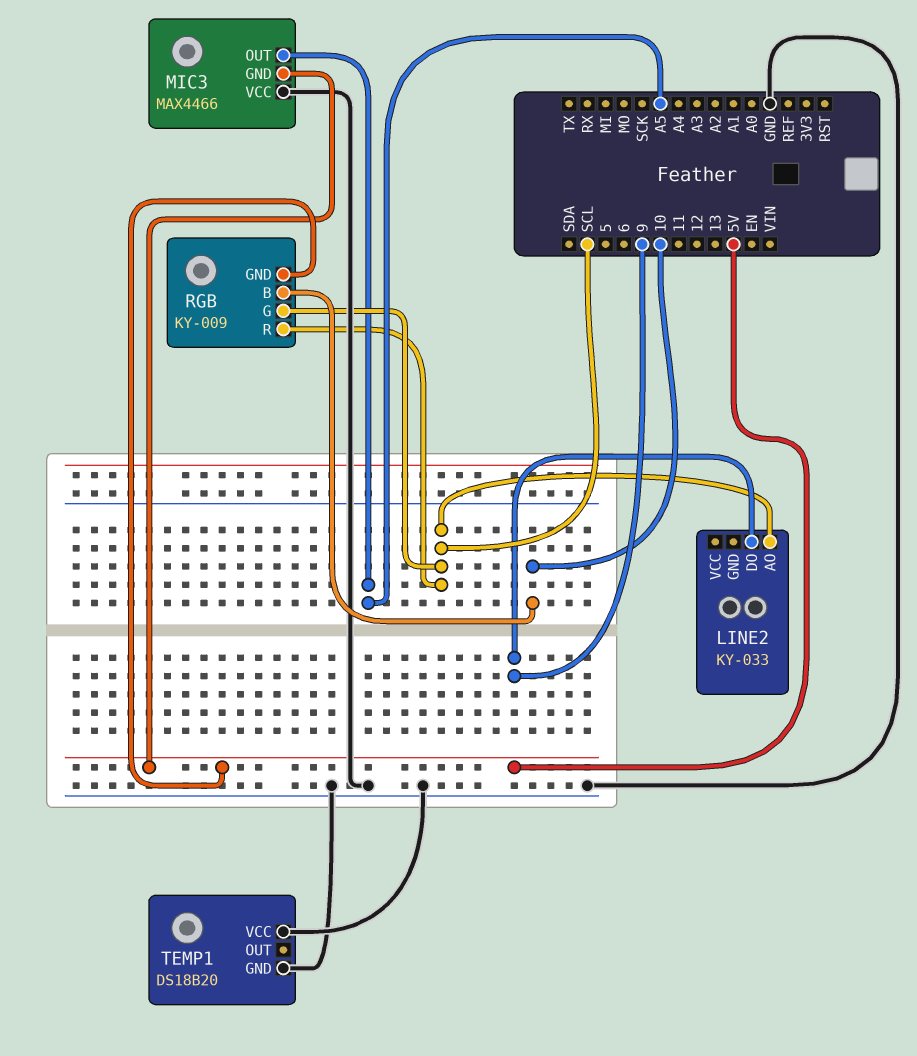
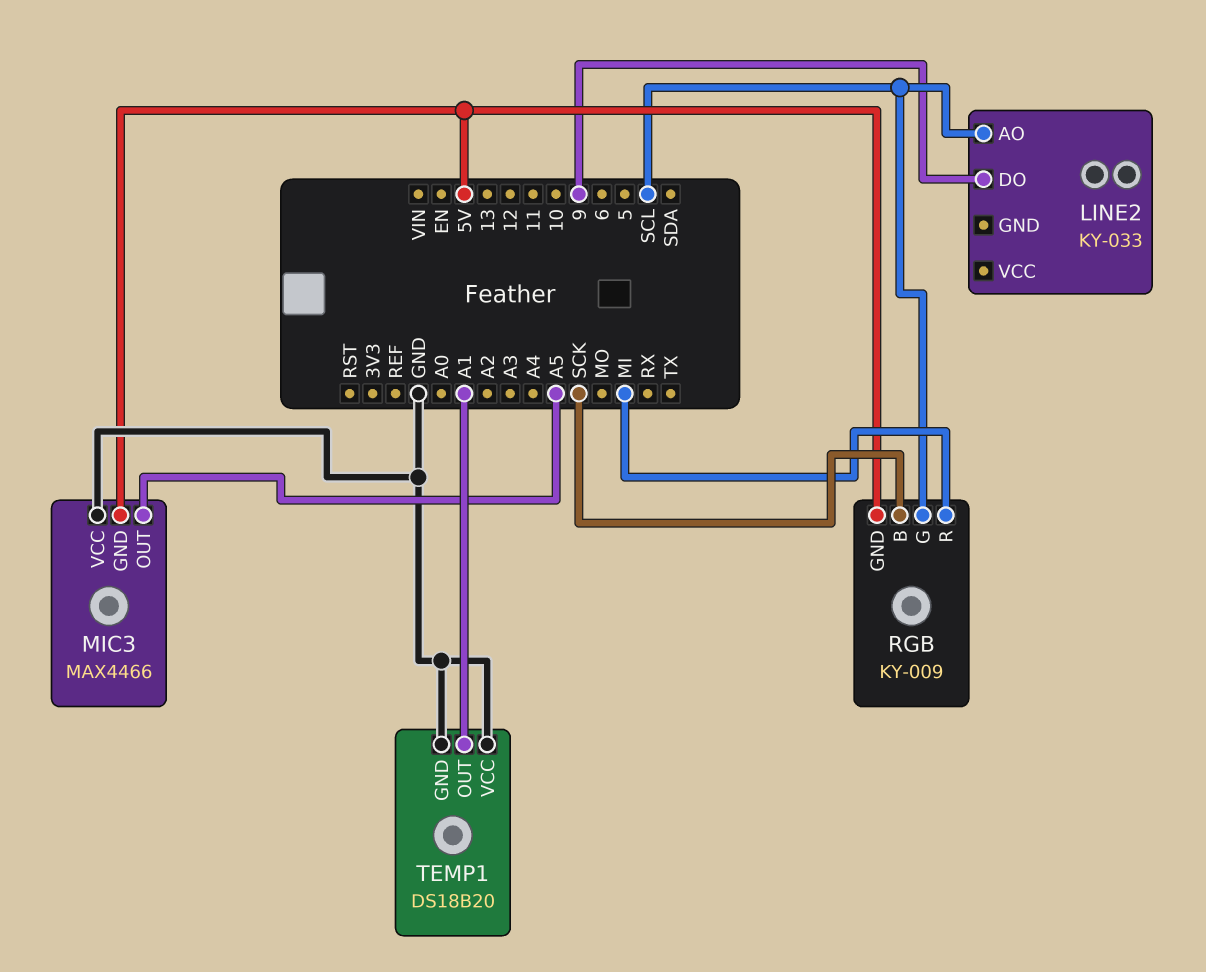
RGB pin B: 10 -> SCK
RGB pin R: SCL -> MI
TEMP1 pin OUT: none -> A1

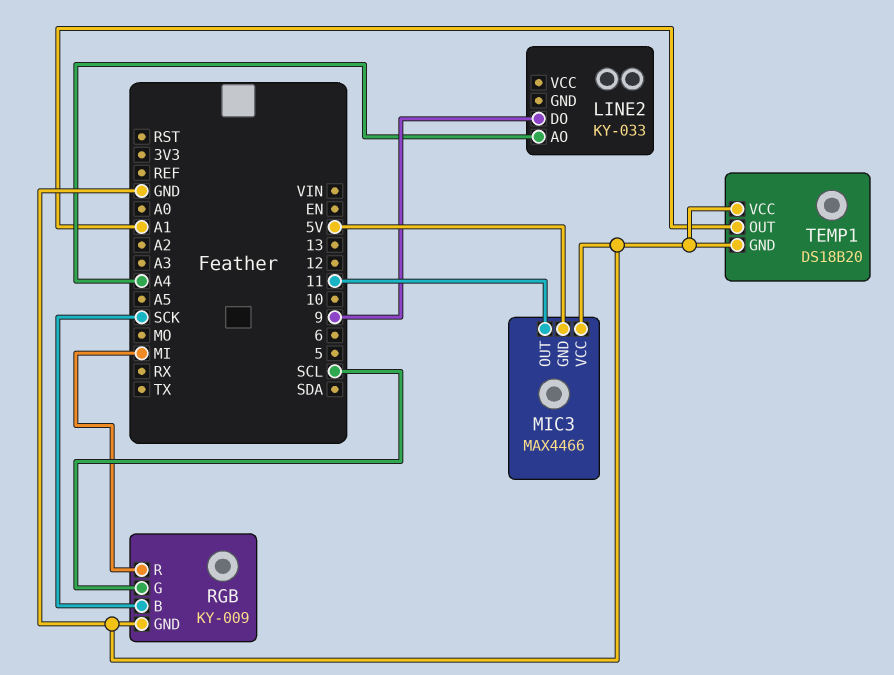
LINE2 pin AO: SCL -> A4
MIC3 pin OUT: A5 -> 11
RGB pin GND: 5V -> GND

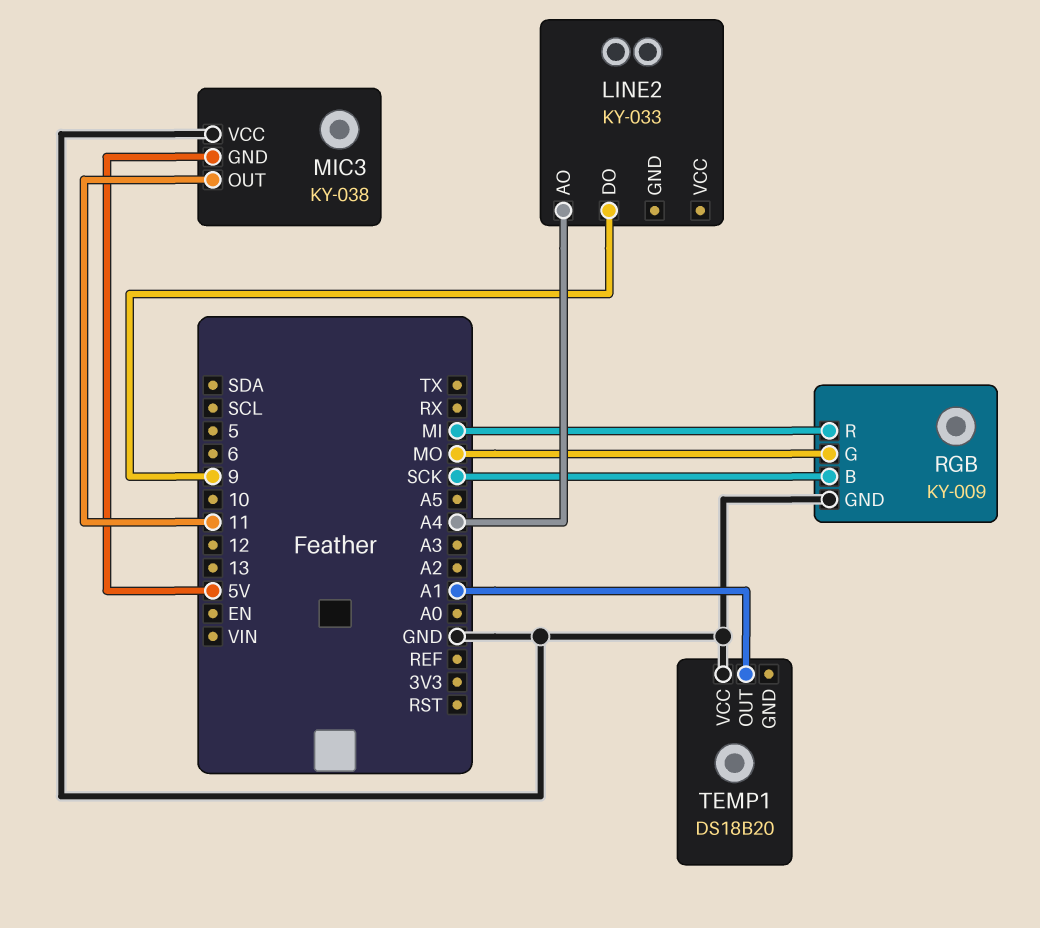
MIC3: MAX4466 -> KY-038
RGB pin G: SCL -> MO
TEMP1 pin GND: GND -> none

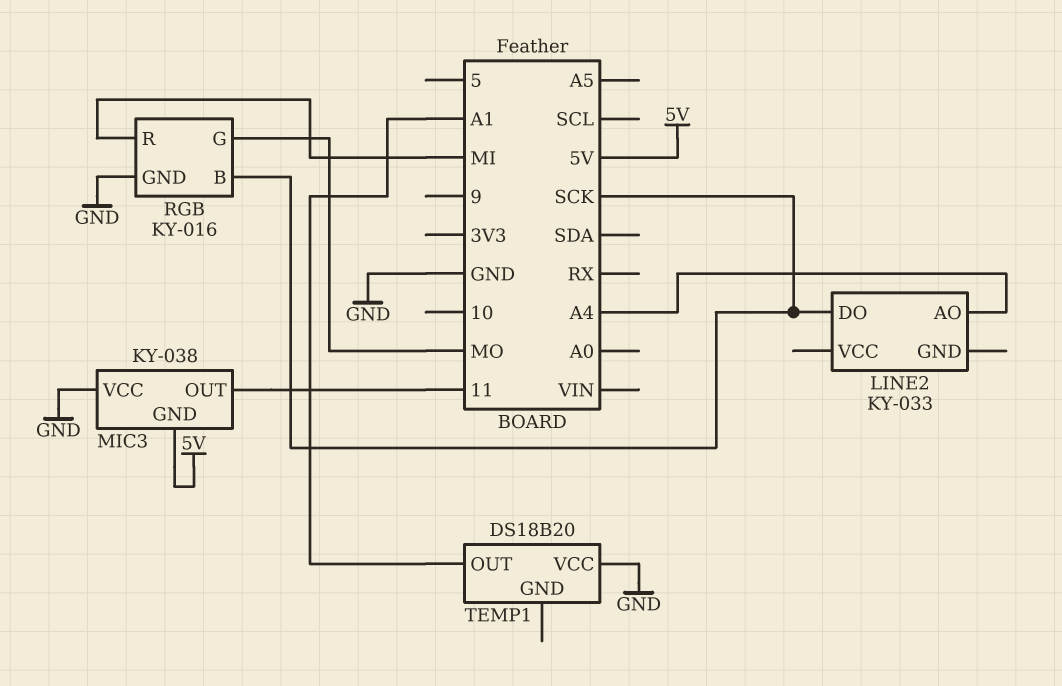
LINE2 pin DO: 9 -> SCK
RGB: KY-009 -> KY-016

